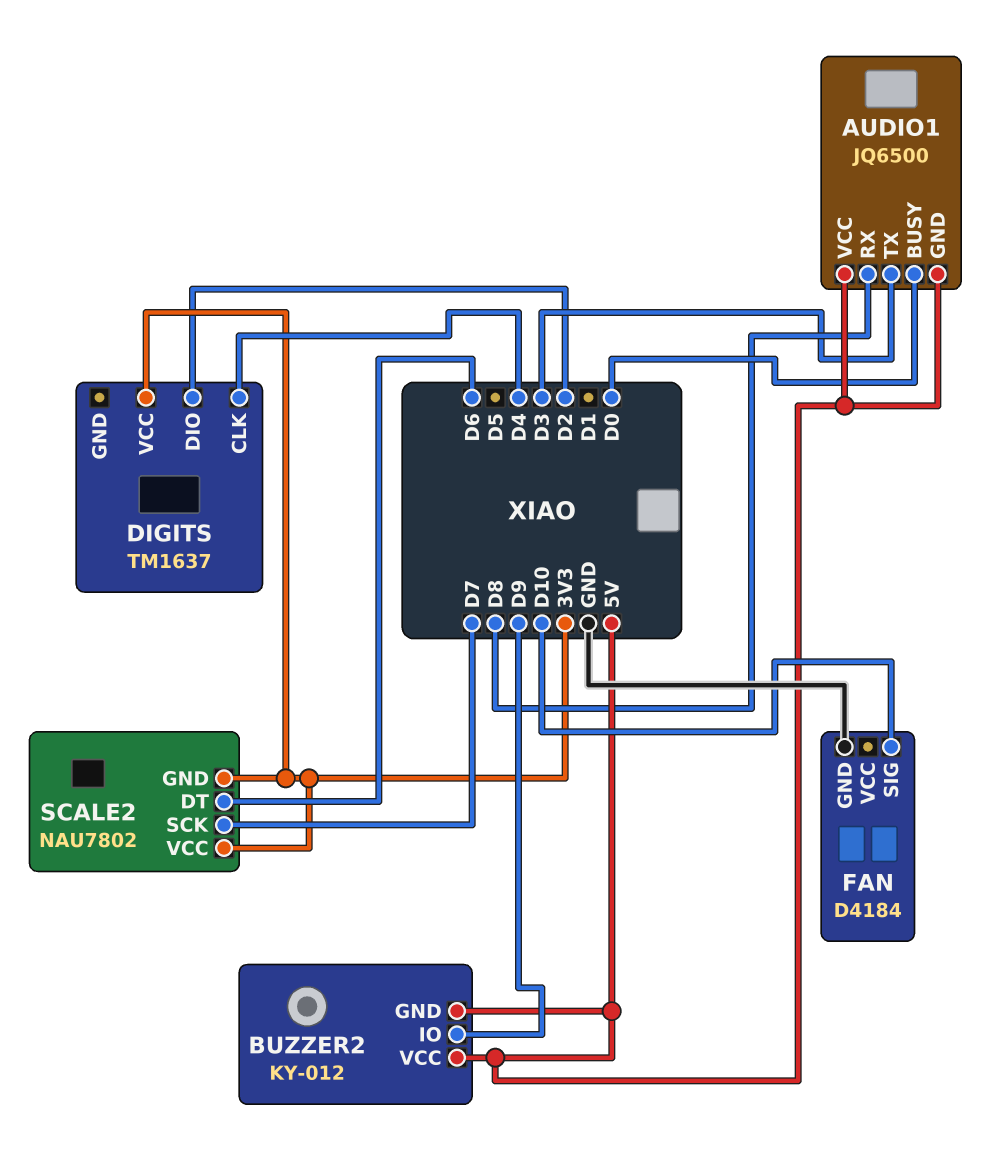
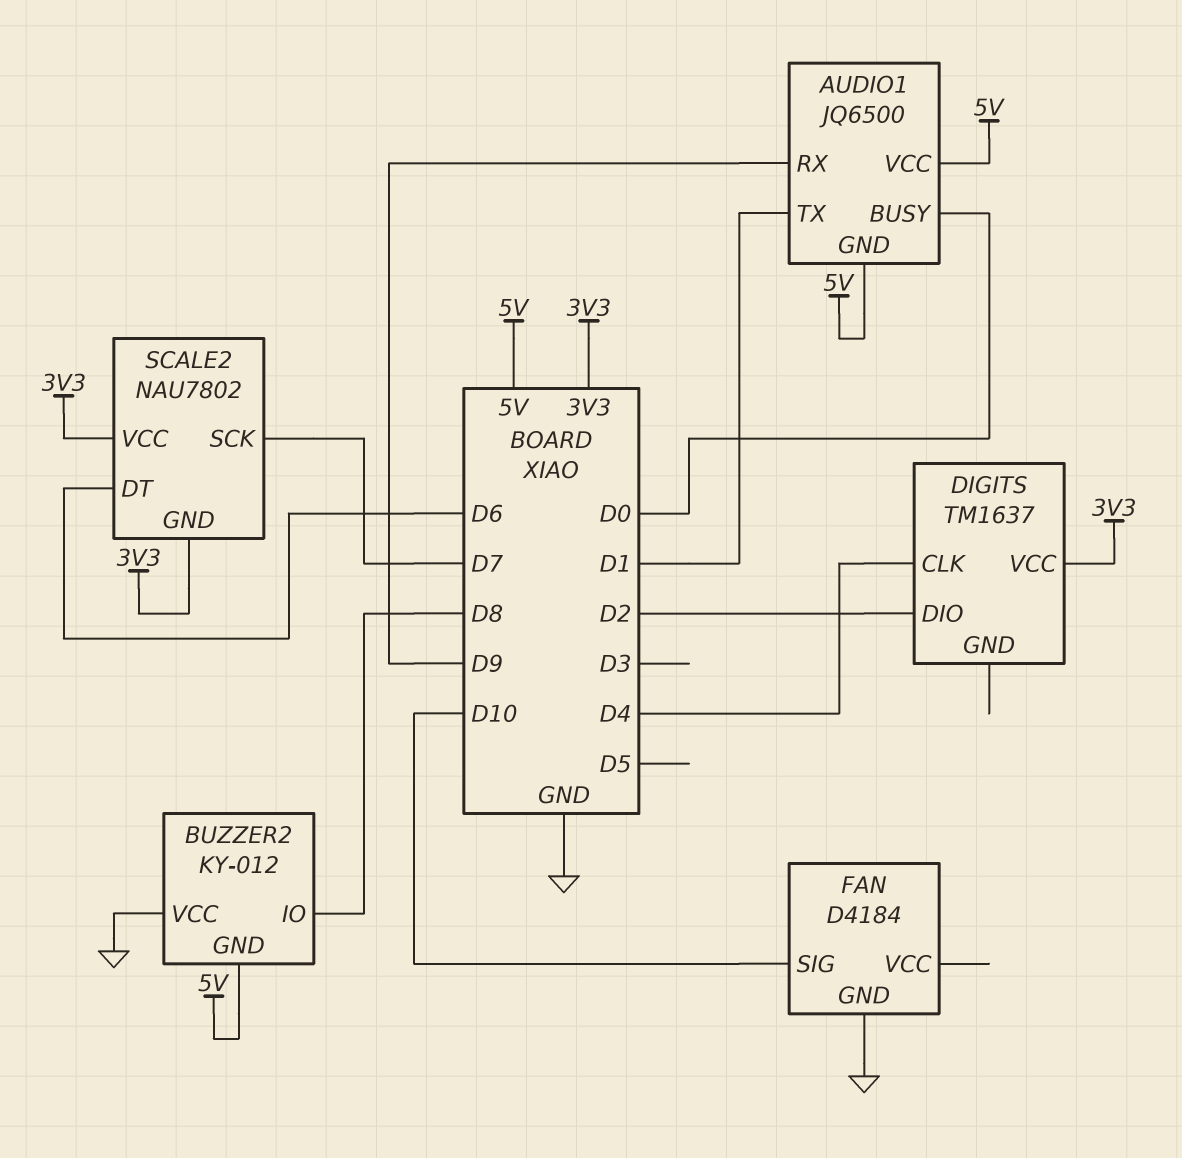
AUDIO1 pin RX: D8 -> D9
AUDIO1 pin TX: D3 -> D1
BUZZER2 pin IO: D9 -> D8
BUZZER2 pin VCC: 5V -> GND

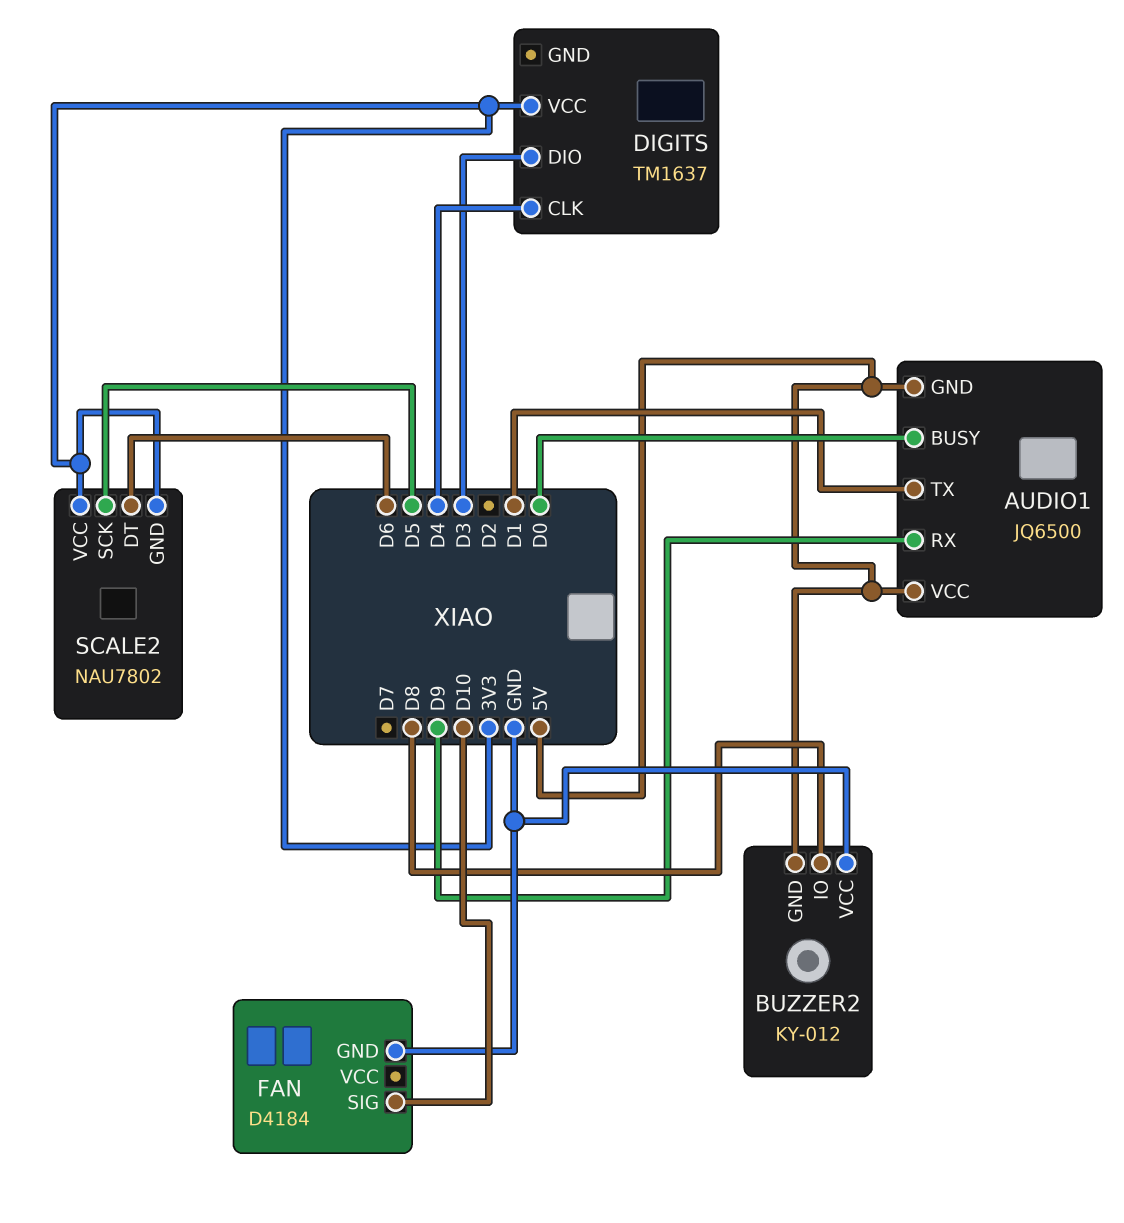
DIGITS pin DIO: D2 -> D3
SCALE2 pin SCK: D7 -> D5

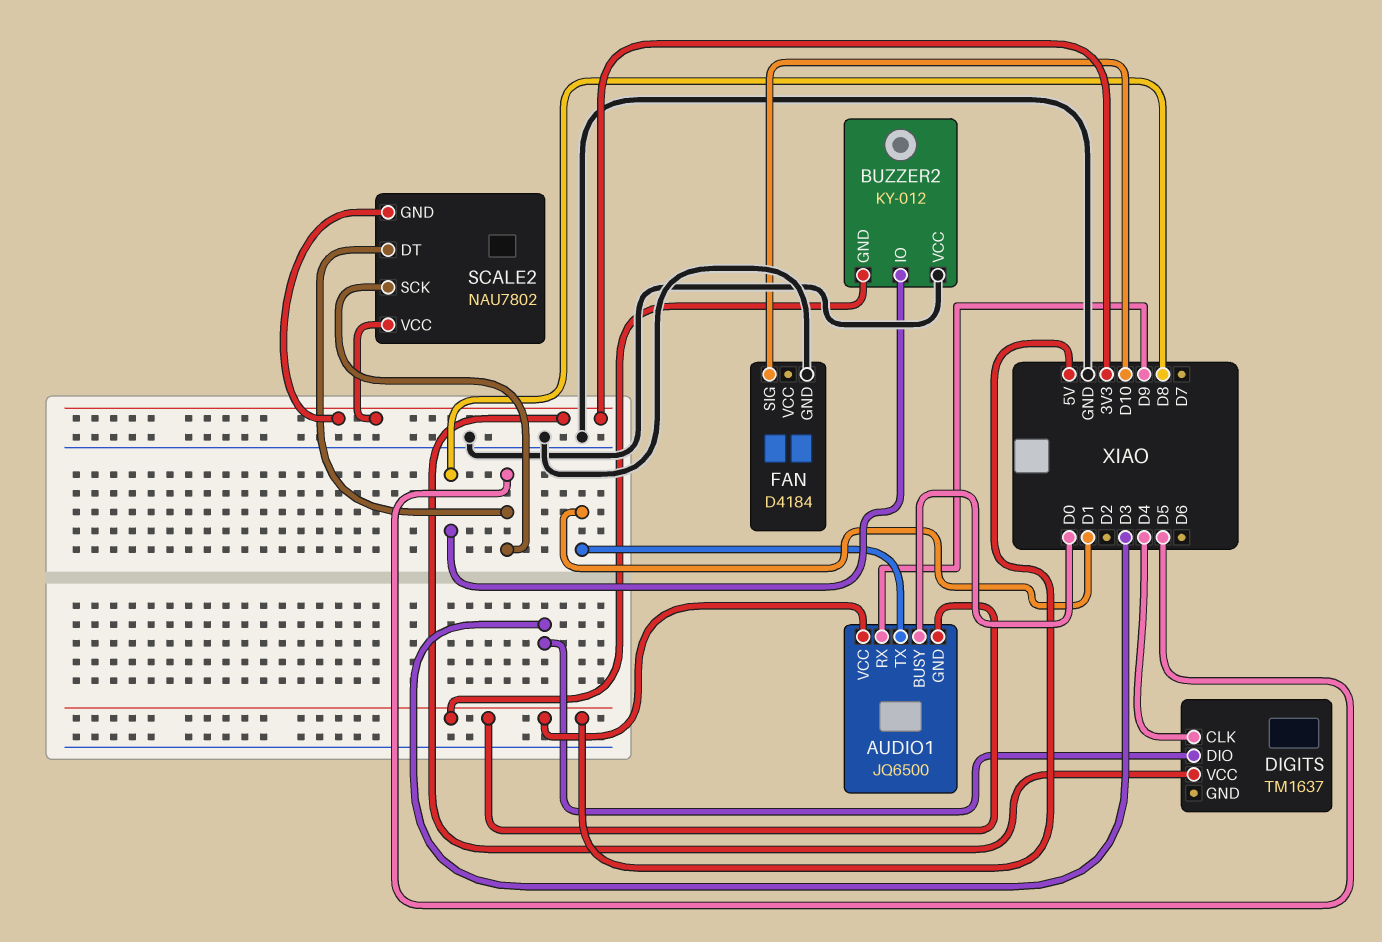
SCALE2 pin DT: D6 -> D5

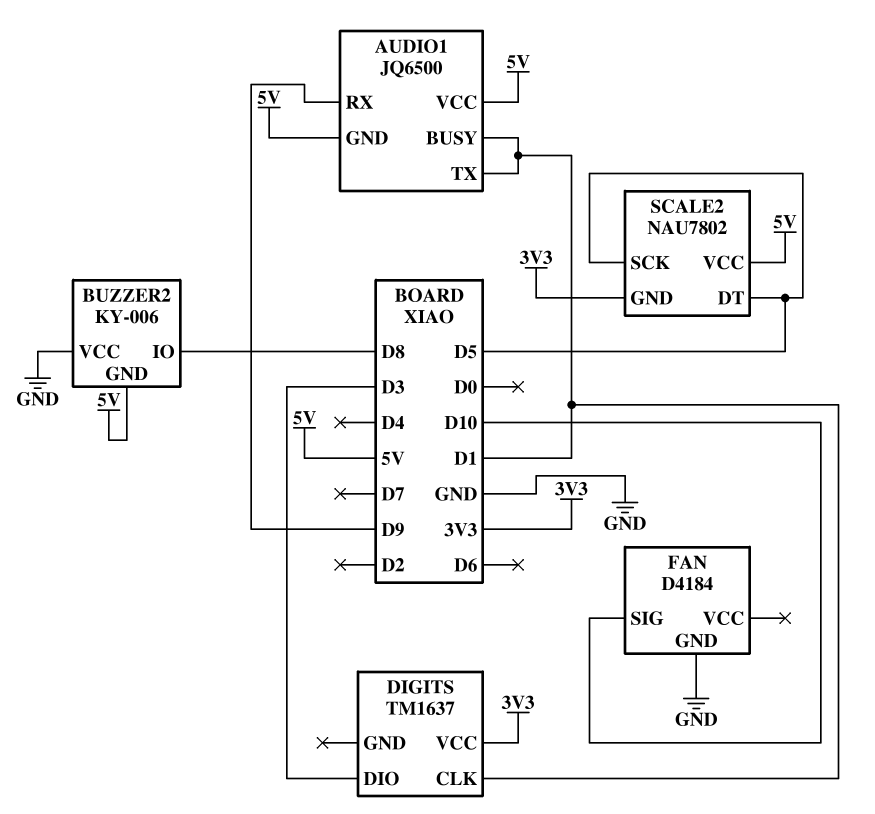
AUDIO1 pin BUSY: D0 -> D1
BUZZER2: KY-012 -> KY-006
DIGITS pin CLK: D4 -> D1
SCALE2 pin VCC: 3V3 -> 5V

